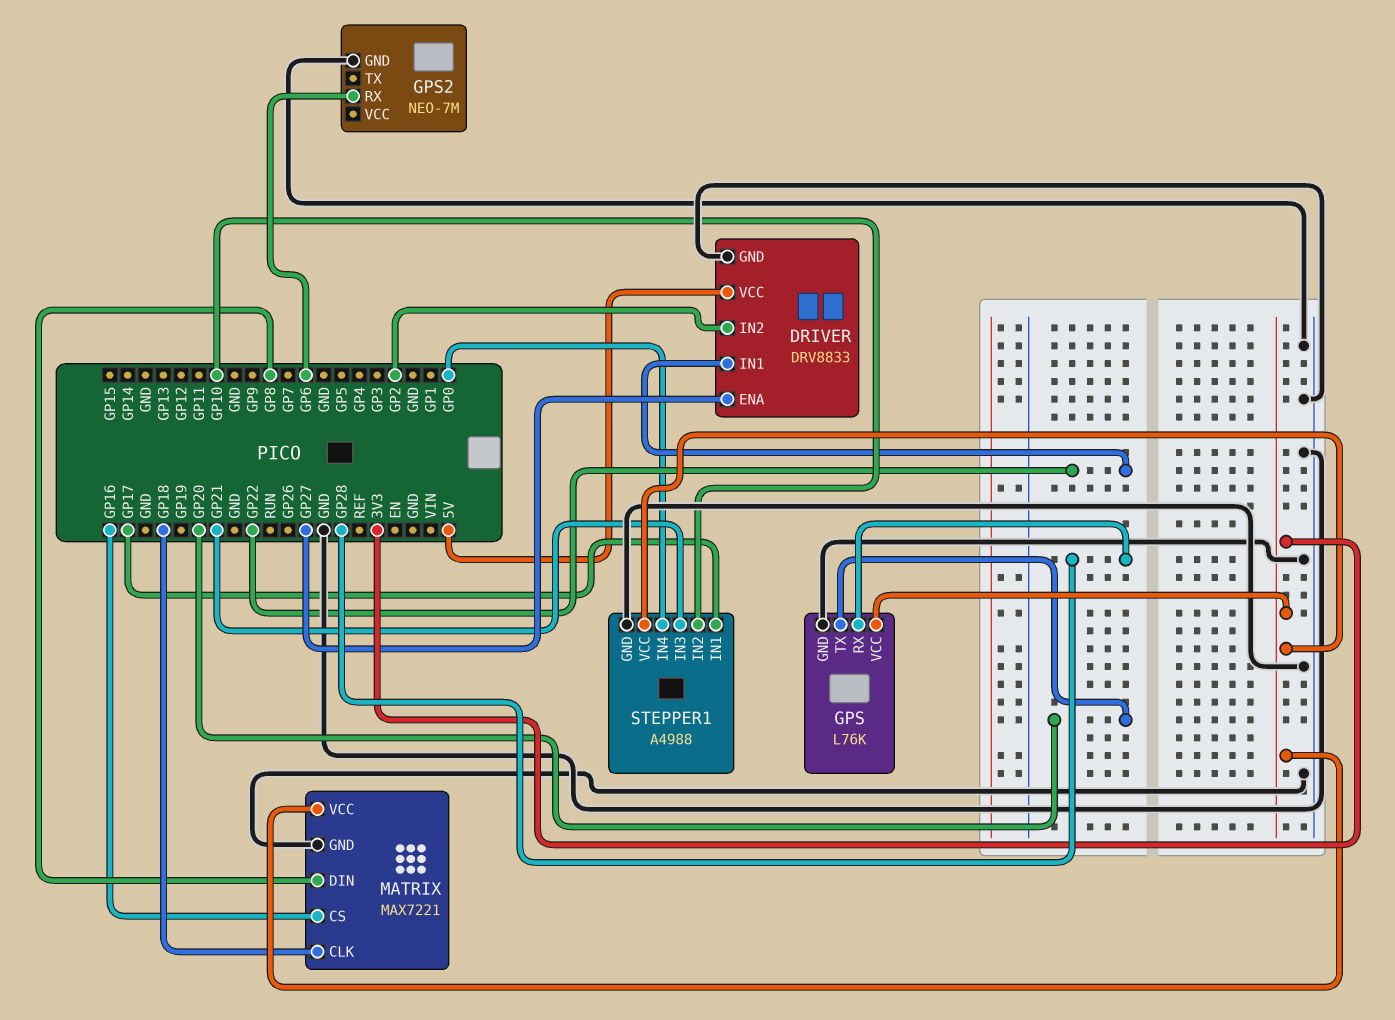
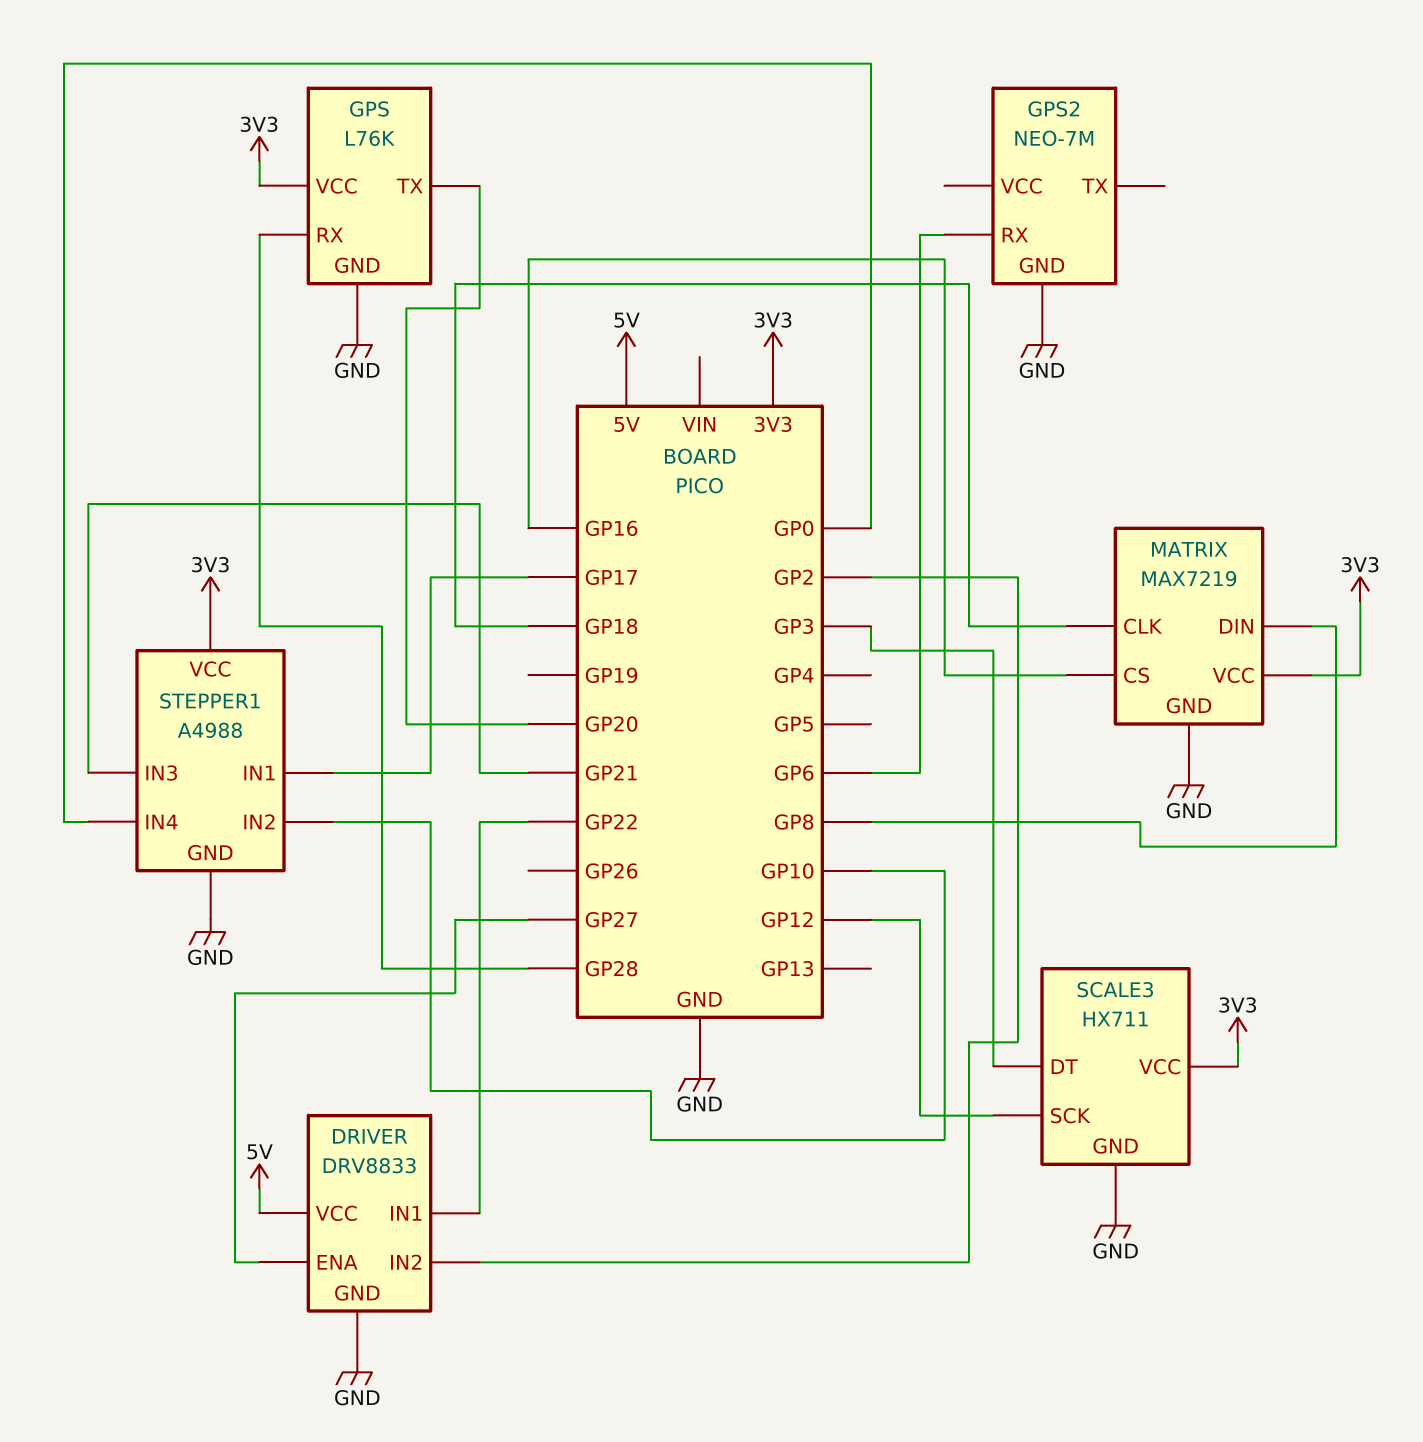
MATRIX: MAX7221 -> MAX7219
SCALE3: none -> HX711
SCALE3 pin DT: none -> GP3
SCALE3 pin GND: none -> GND
SCALE3 pin SCK: none -> GP12
SCALE3 pin VCC: none -> 3V3

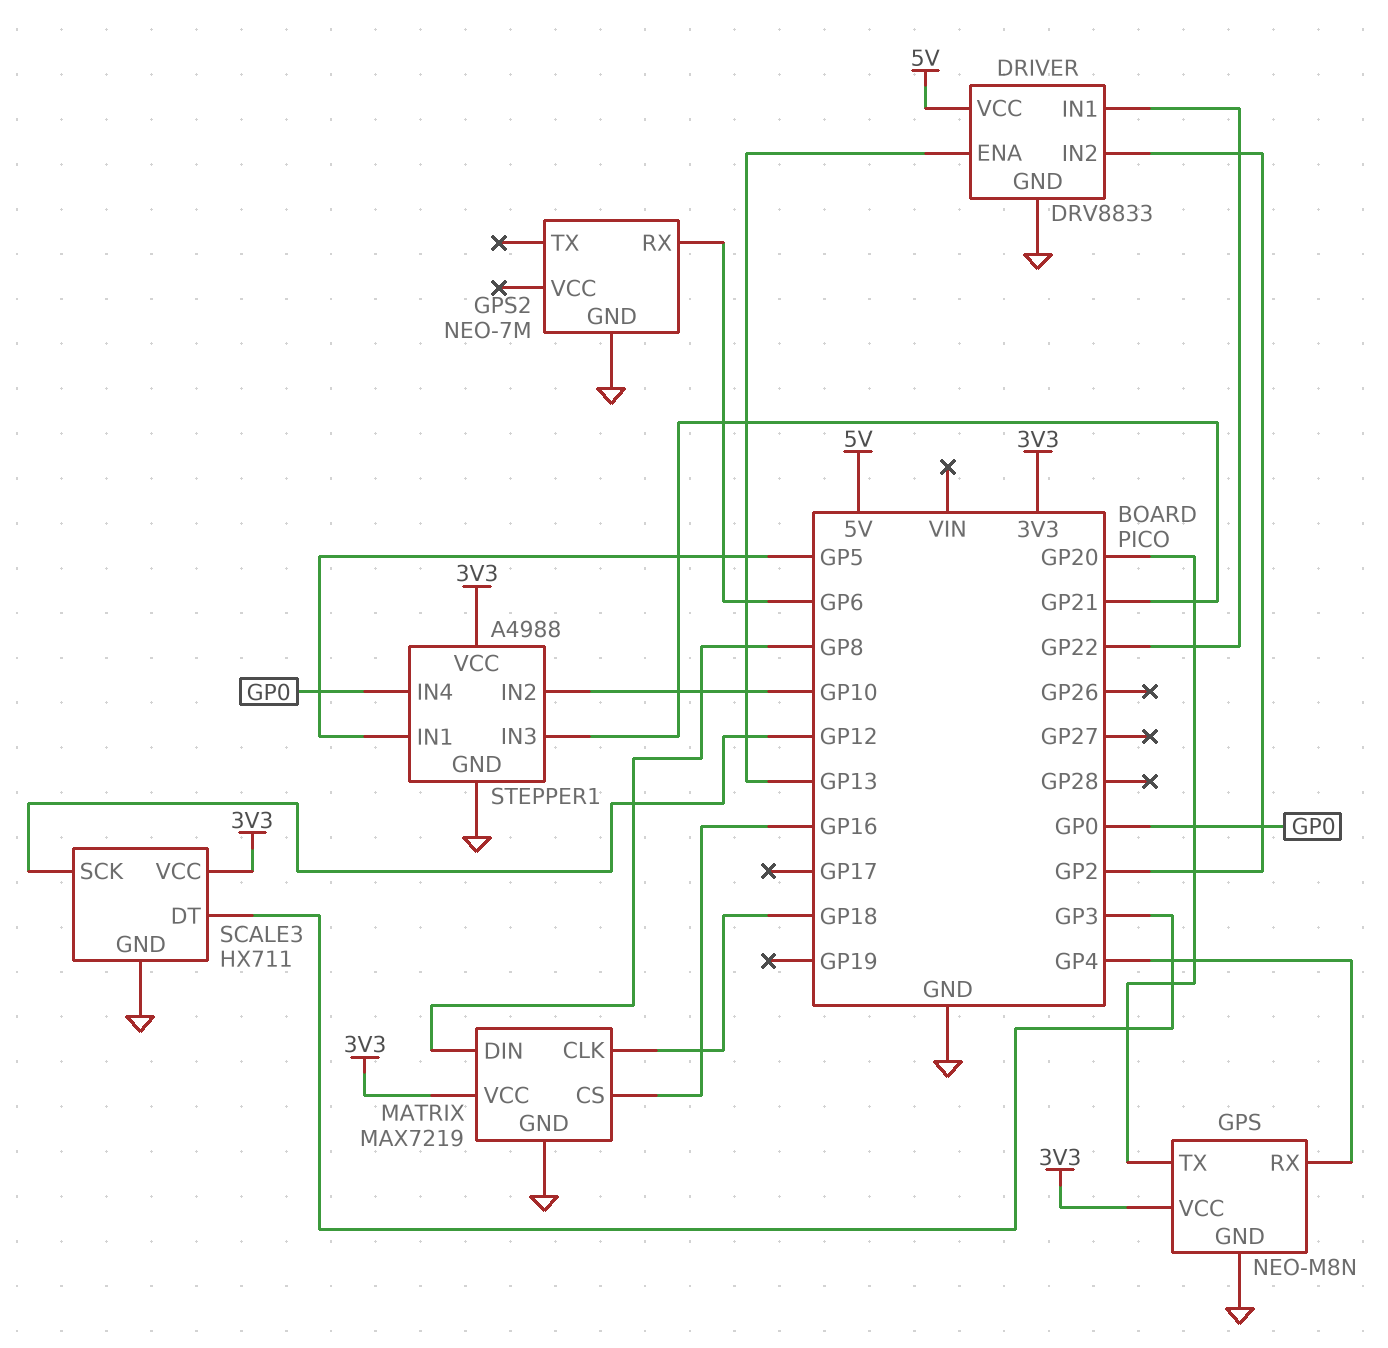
DRIVER pin ENA: GP27 -> GP13
GPS: L76K -> NEO-M8N
GPS pin RX: GP28 -> GP4
STEPPER1 pin IN1: GP17 -> GP5

